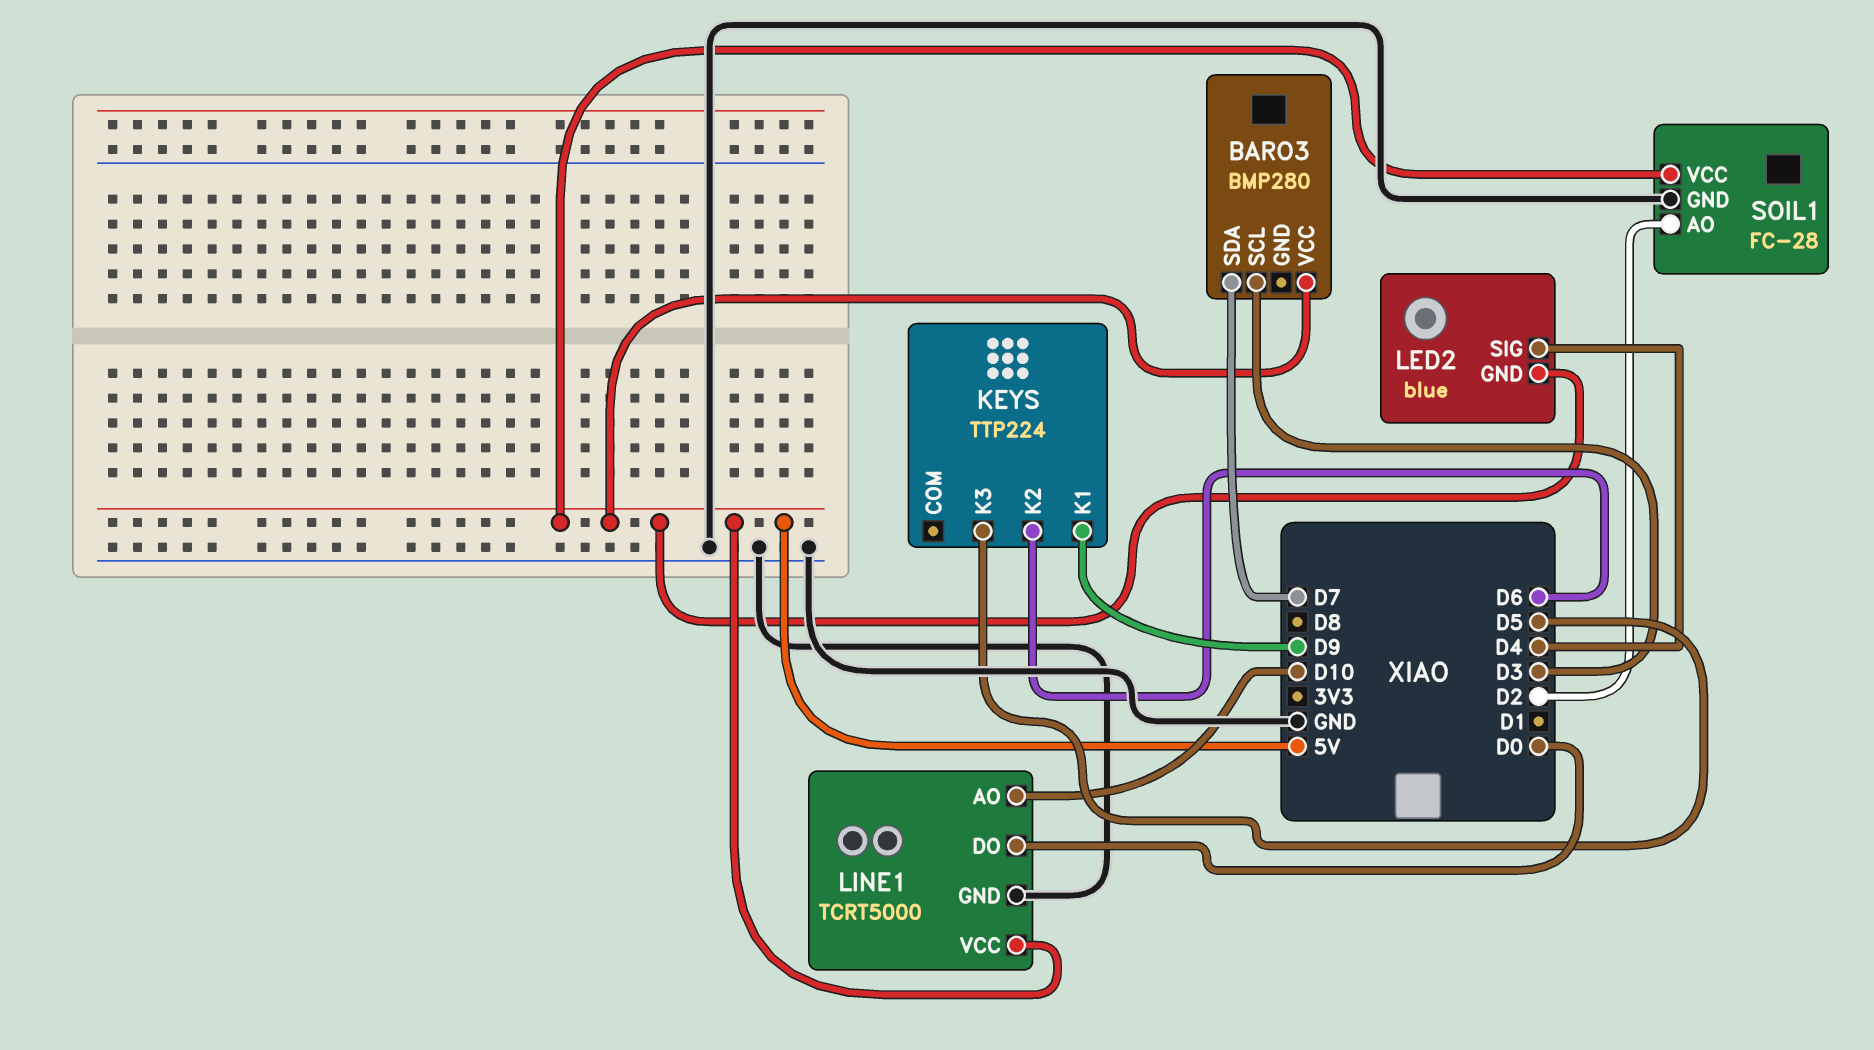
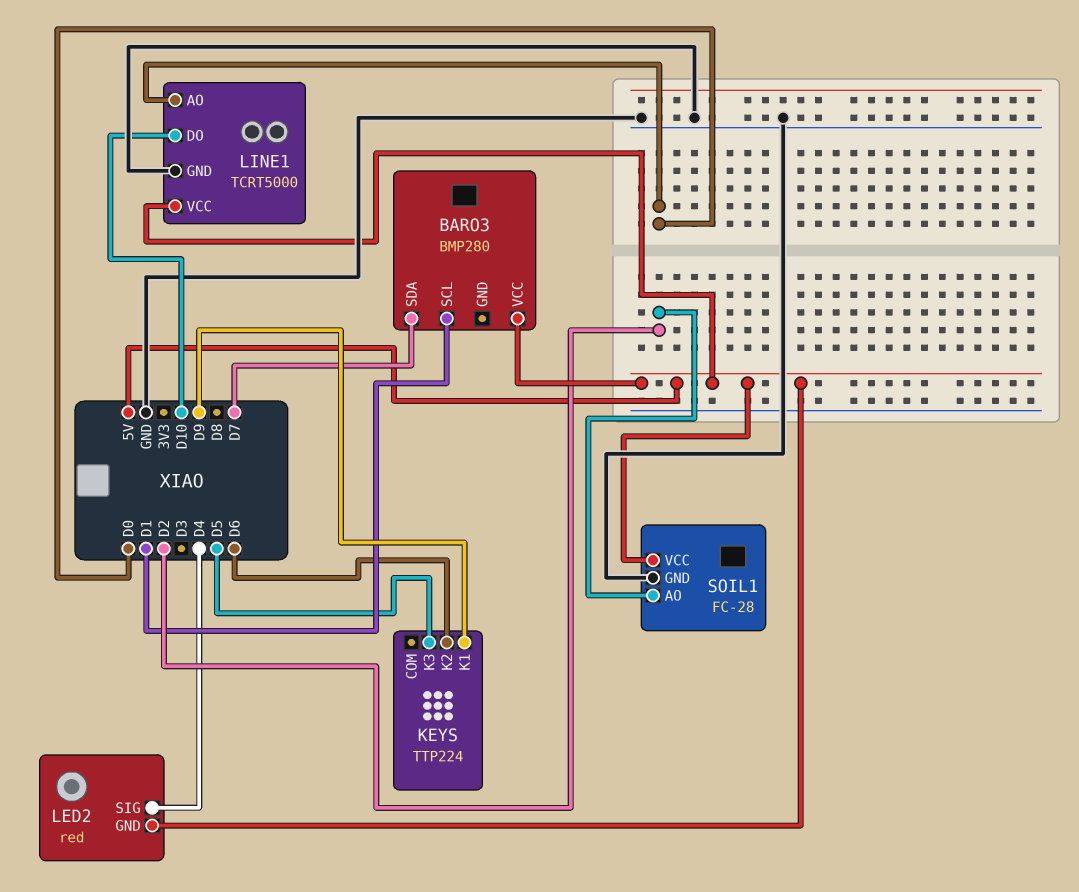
BARO3 pin SCL: D3 -> D1
LED2: blue -> red
LINE1 pin AO: D10 -> D0
LINE1 pin DO: D0 -> D10

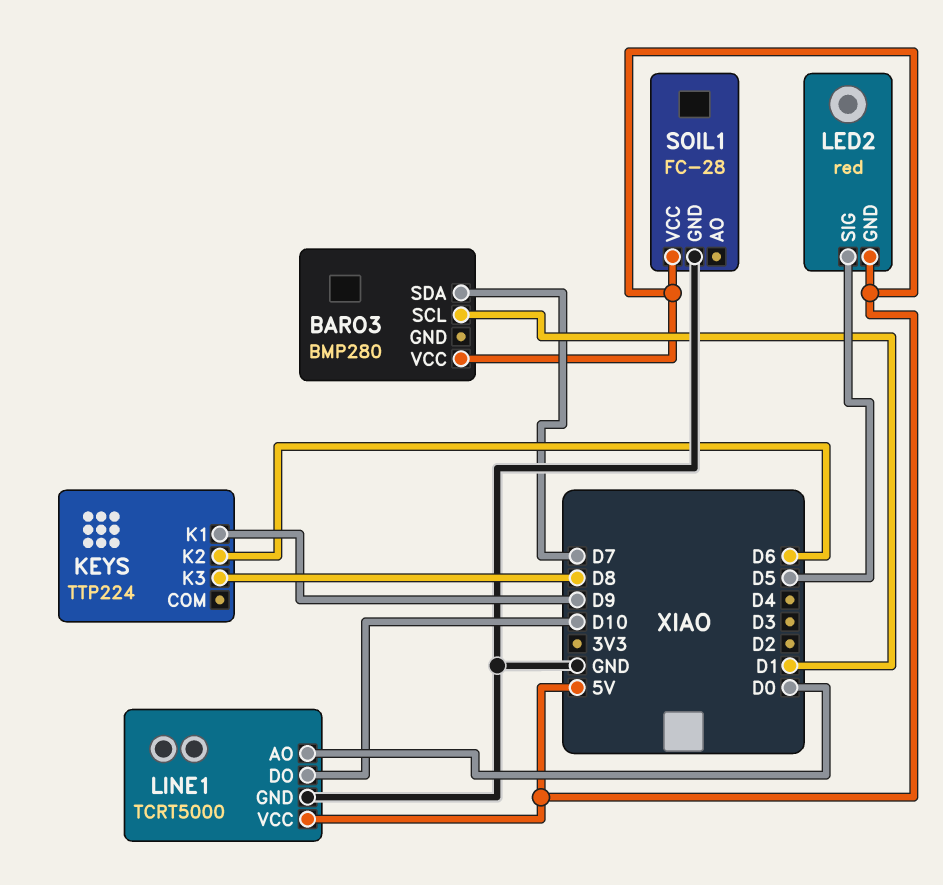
KEYS pin K3: D5 -> D8
LED2 pin SIG: D4 -> D5
SOIL1 pin AO: D2 -> none

